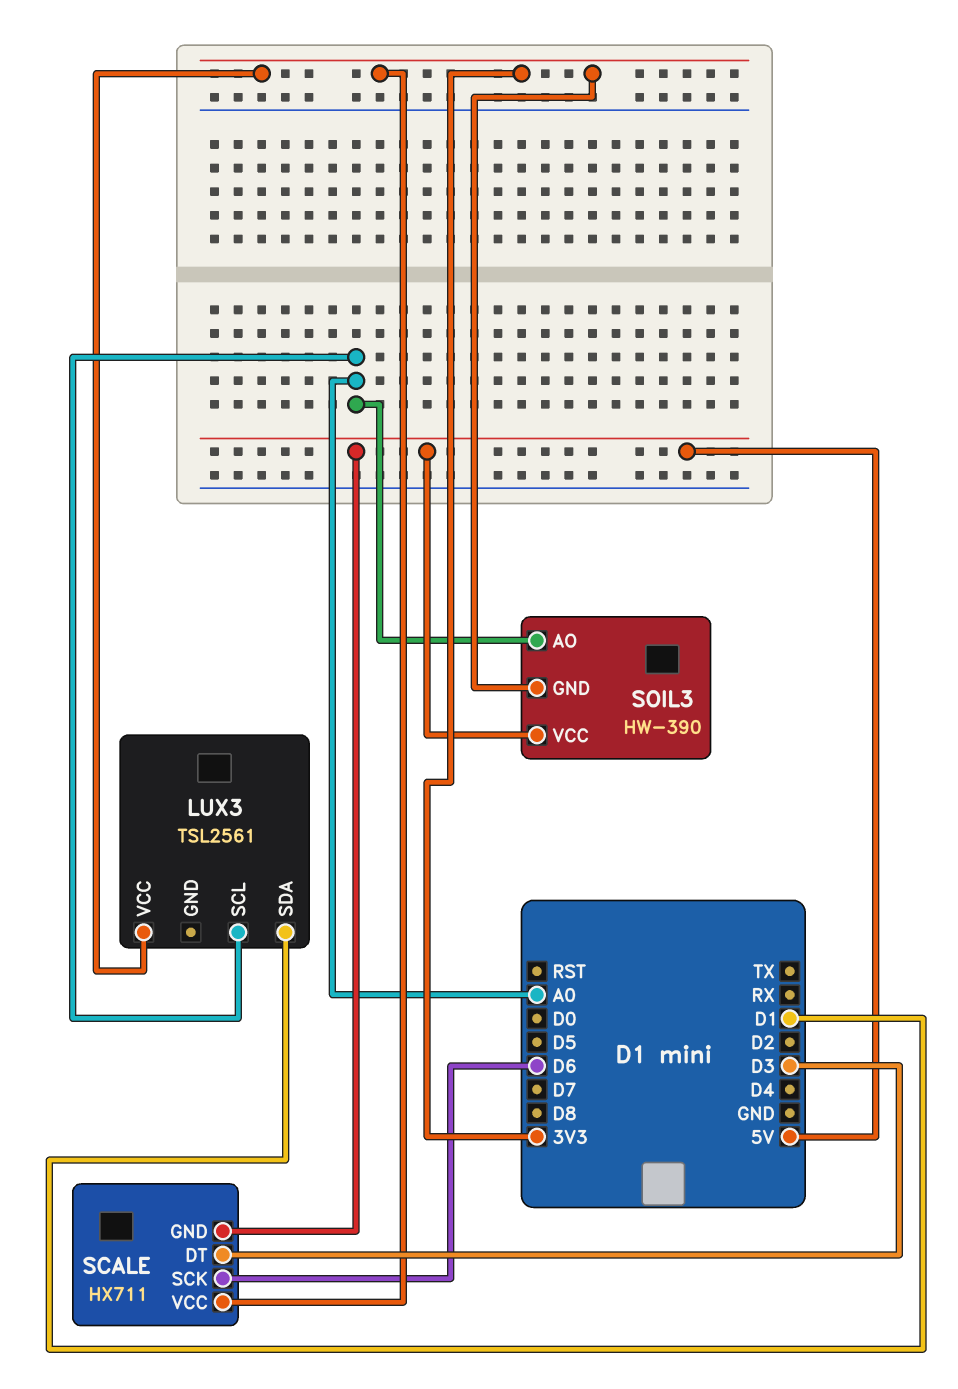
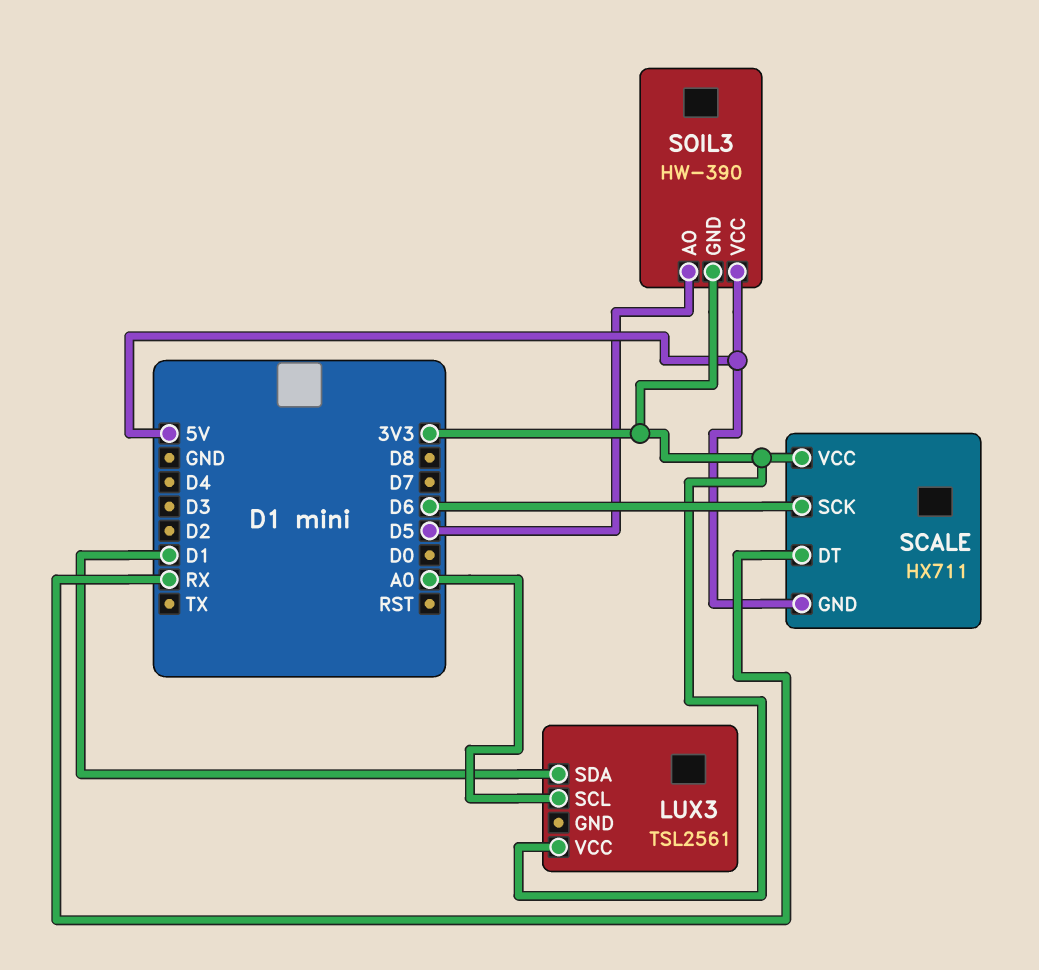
SCALE pin DT: D3 -> RX
SOIL3 pin AO: A0 -> D5

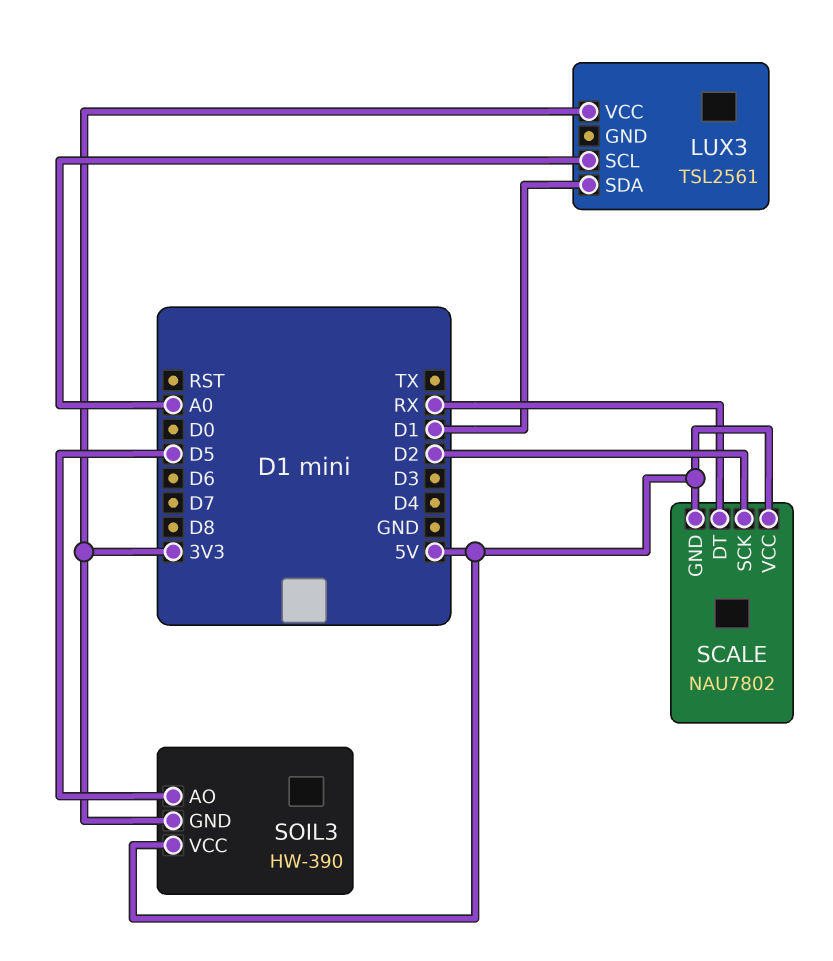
SCALE: HX711 -> NAU7802
SCALE pin SCK: D6 -> D2
SCALE pin VCC: 3V3 -> 5V

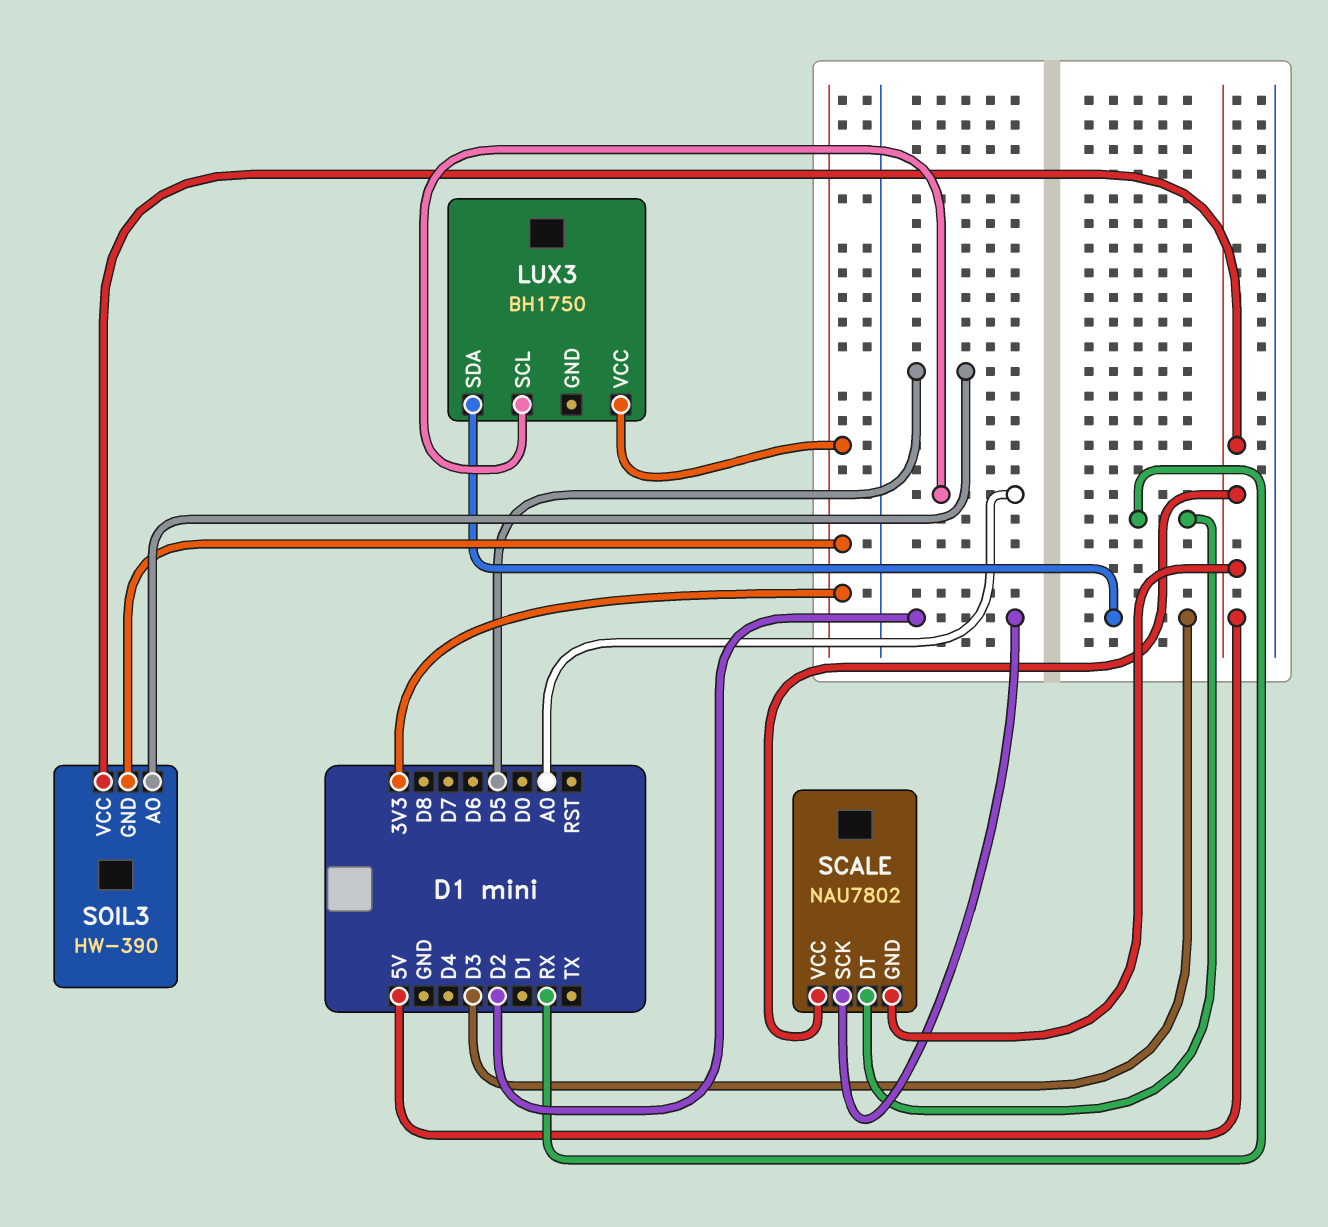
LUX3: TSL2561 -> BH1750
LUX3 pin SDA: D1 -> D3

